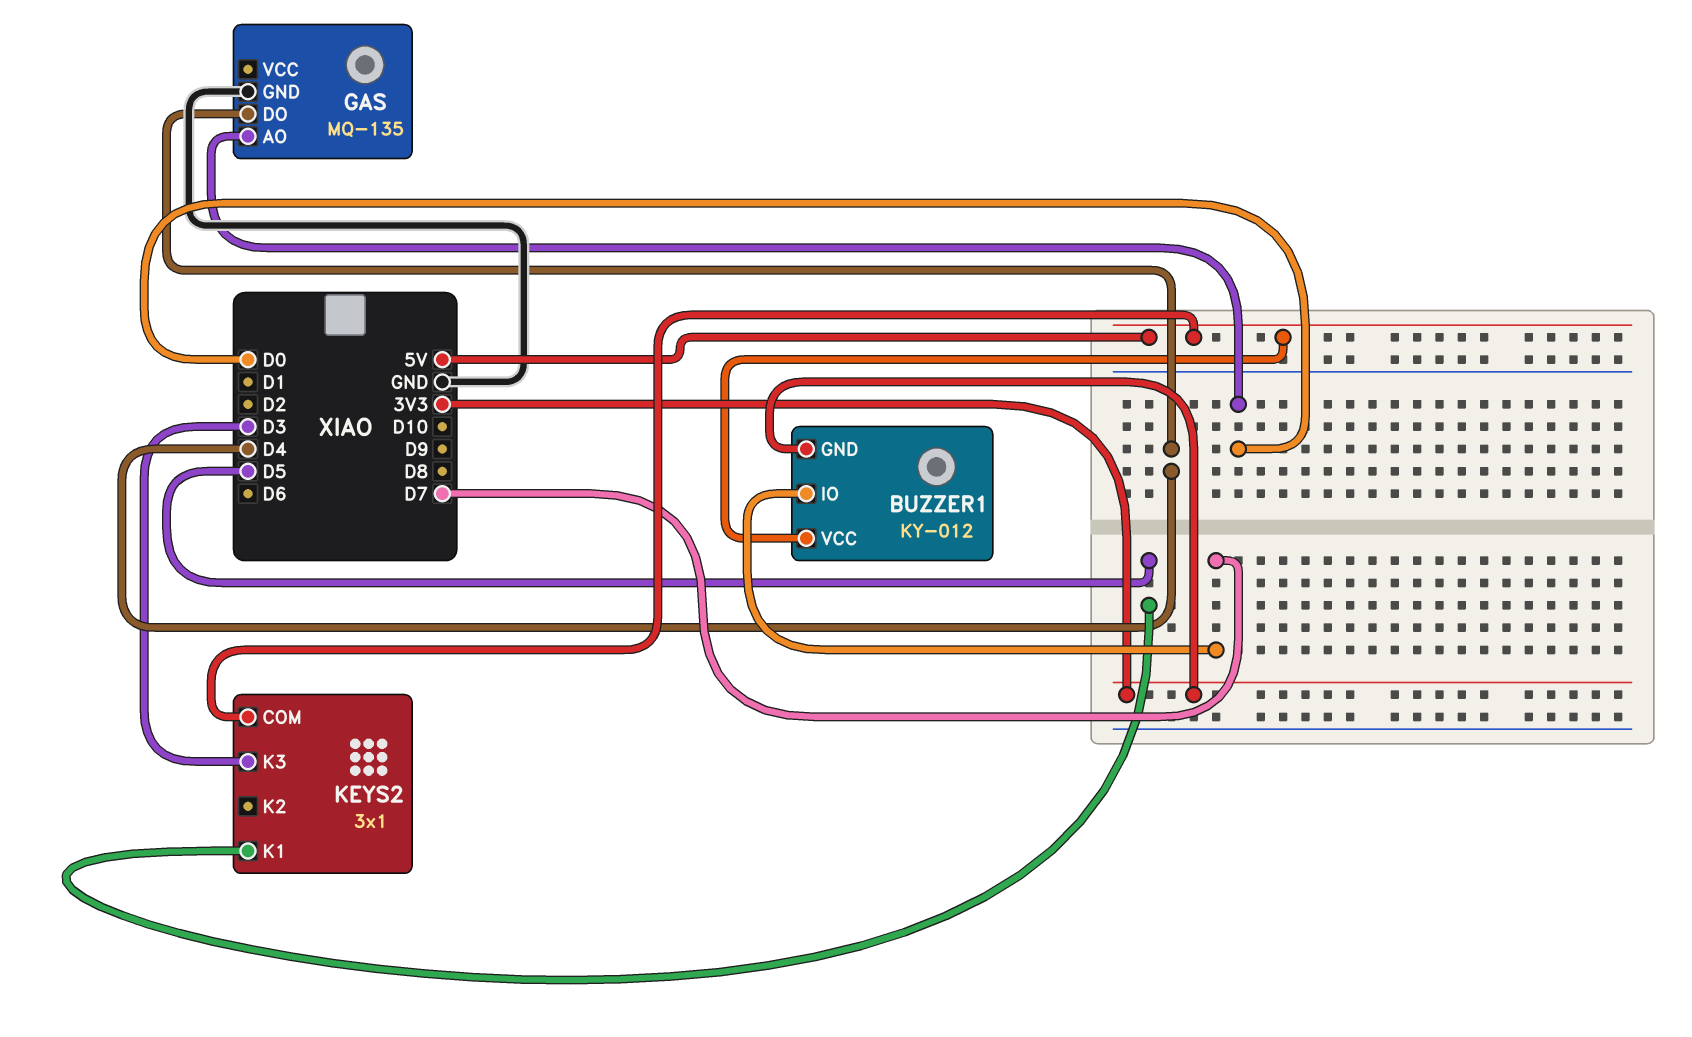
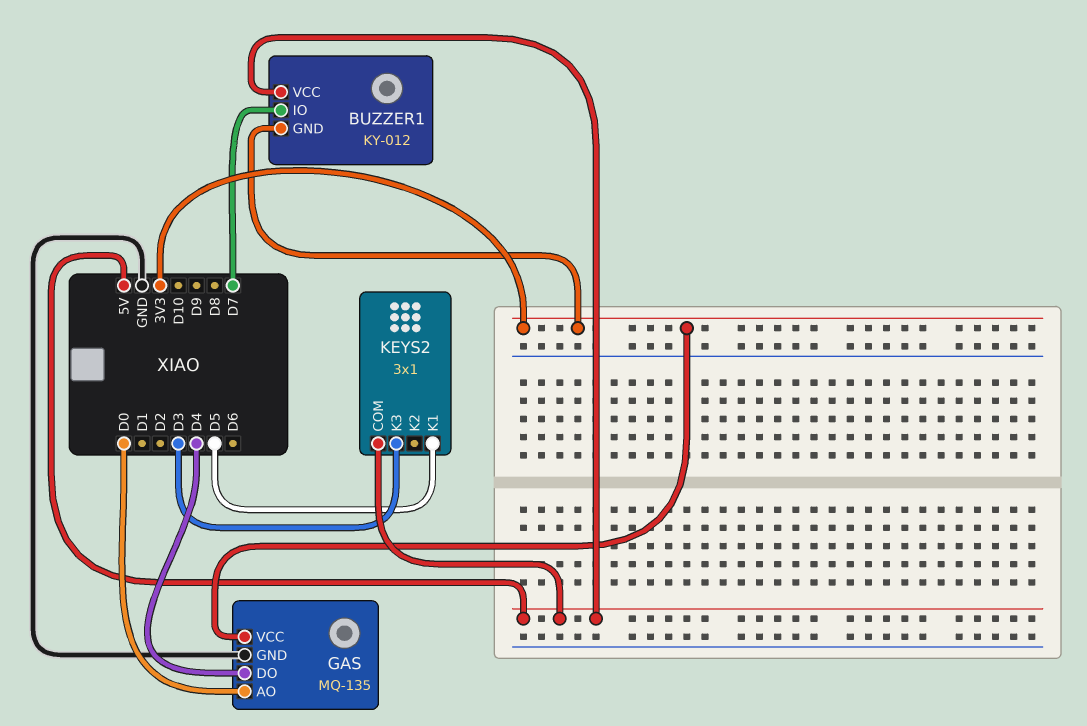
GAS pin VCC: none -> 3V3

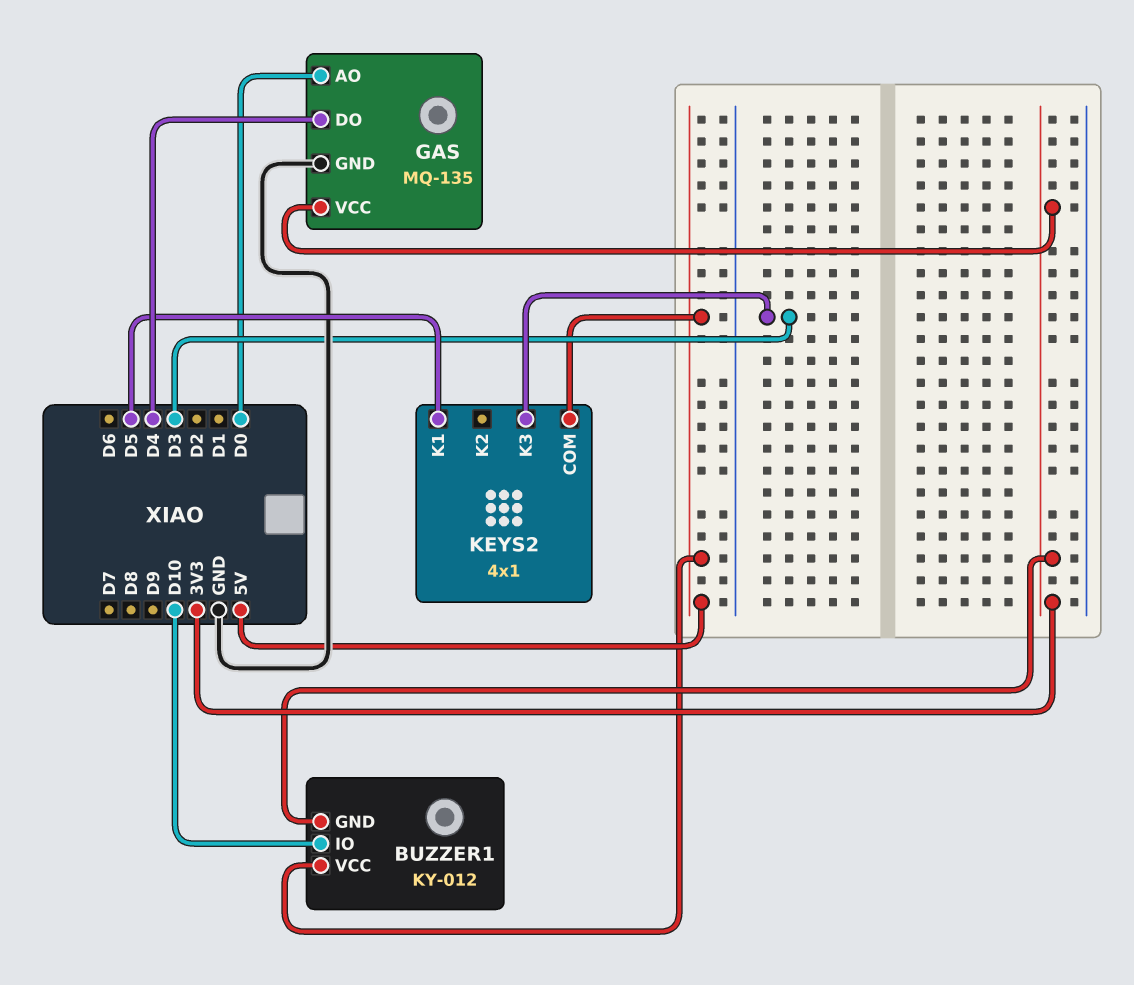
BUZZER1 pin IO: D7 -> D10
KEYS2: 3x1 -> 4x1

